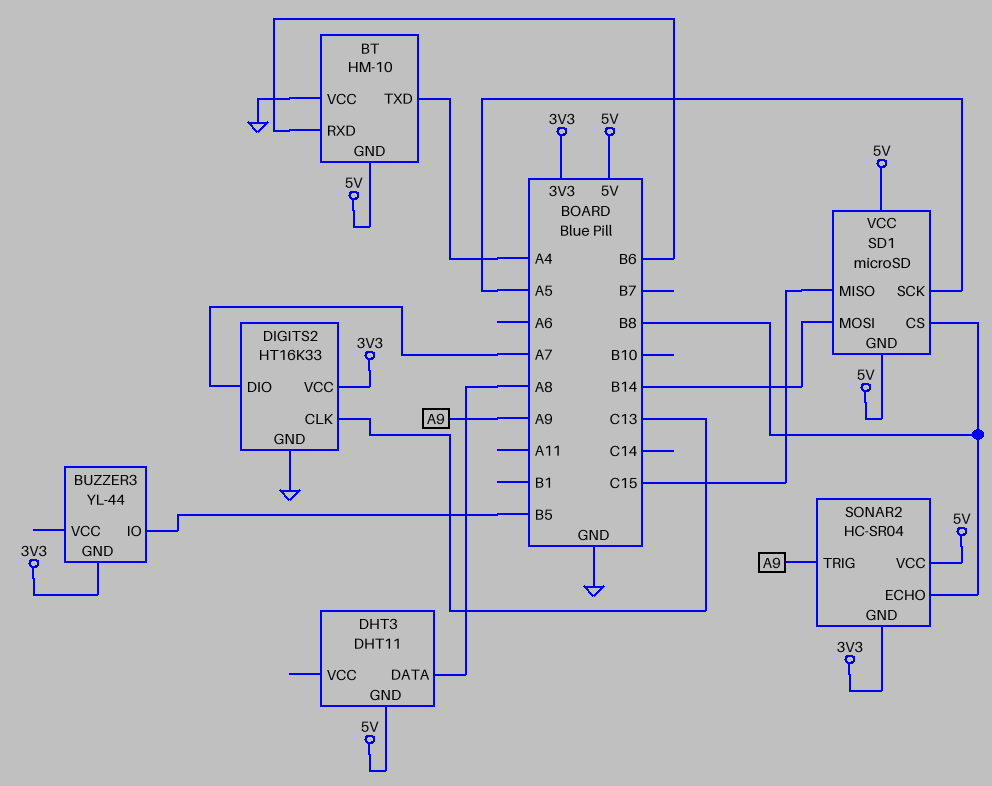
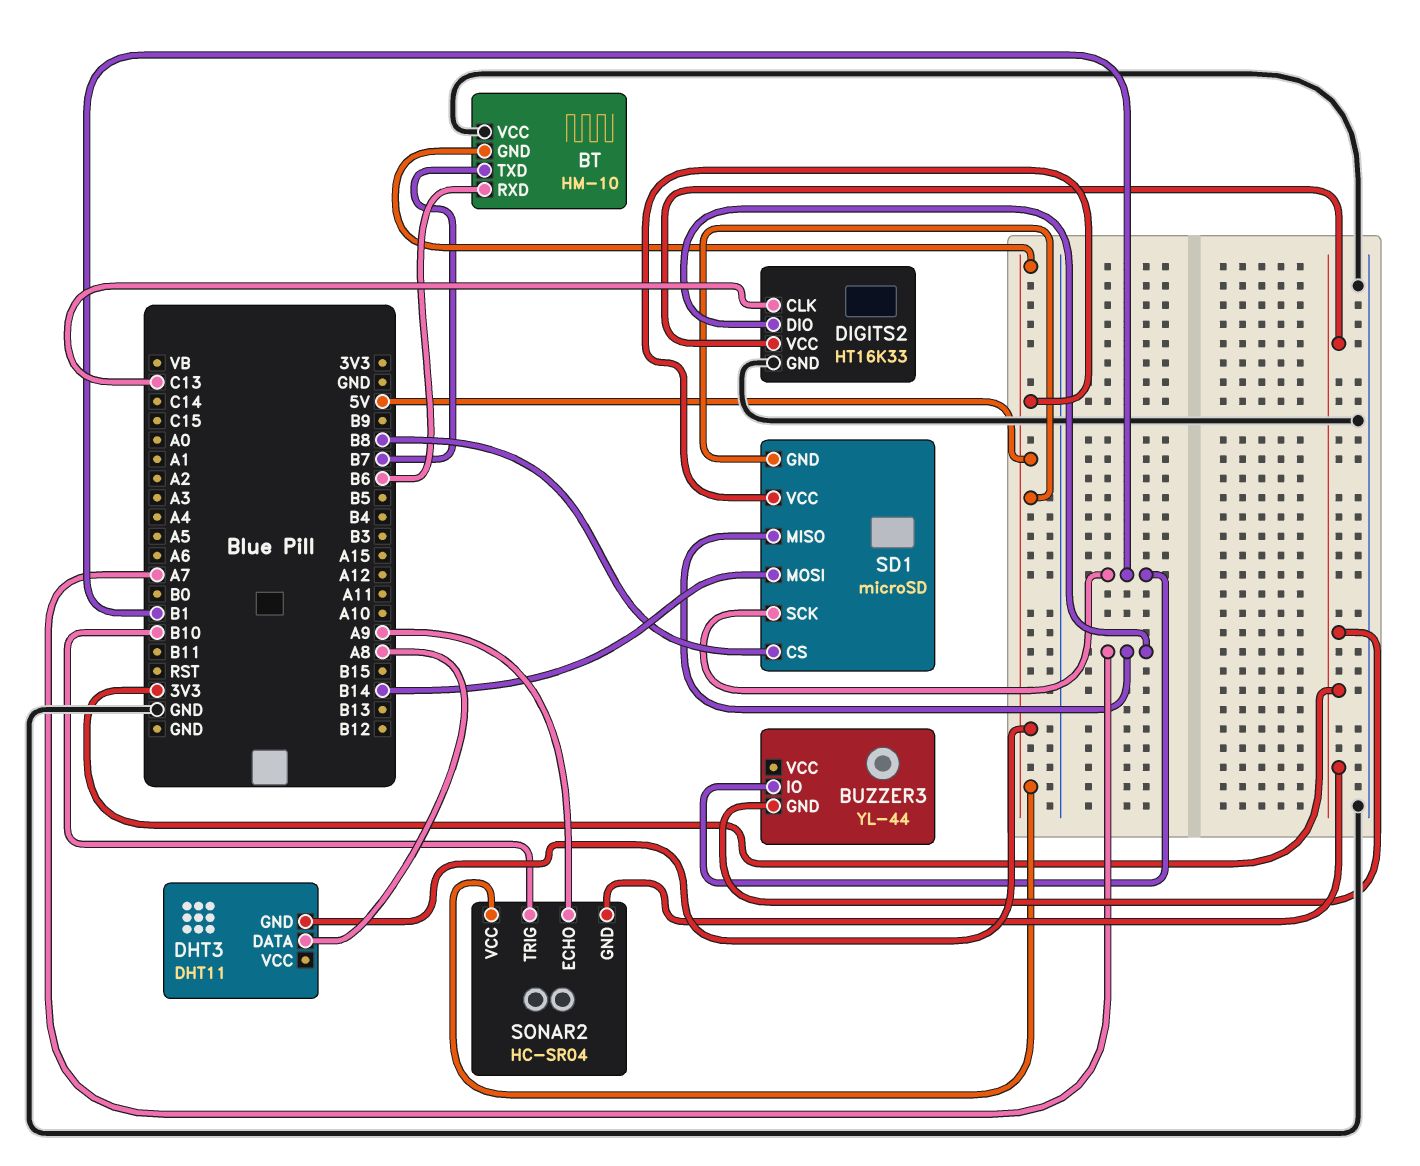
BT pin TXD: A4 -> B7
BUZZER3 pin IO: B5 -> B1
SD1 pin MISO: C15 -> A7
SD1 pin SCK: A5 -> B1
SONAR2 pin ECHO: B8 -> A9
SONAR2 pin TRIG: A9 -> B10

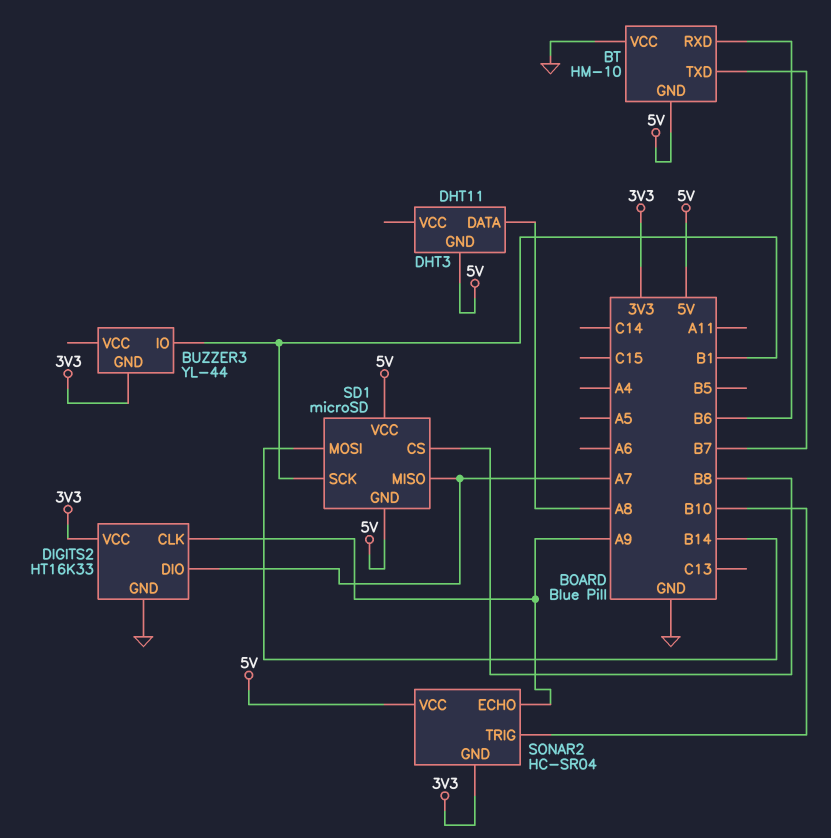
DIGITS2 pin CLK: C13 -> A9

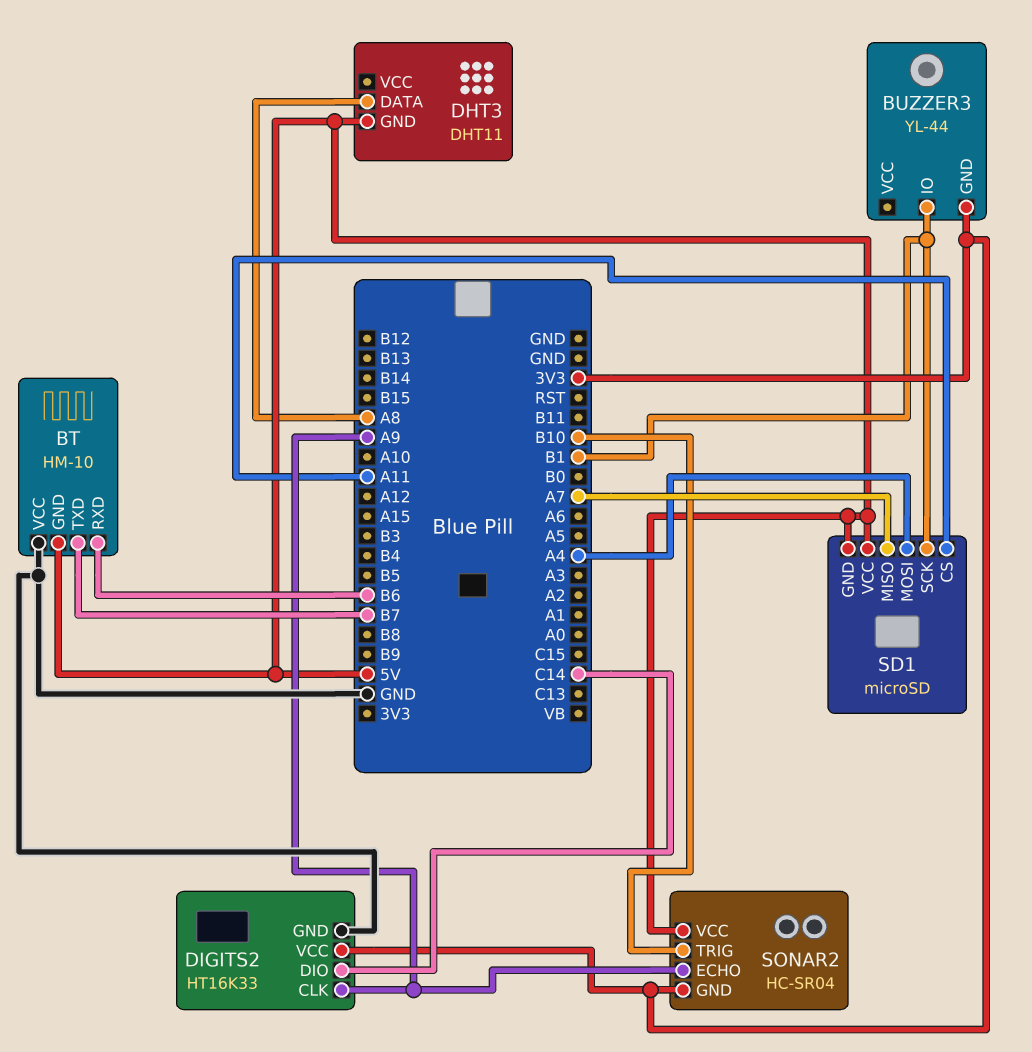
DIGITS2 pin DIO: A7 -> C14
SD1 pin CS: B8 -> A11
SD1 pin MOSI: B14 -> A4

